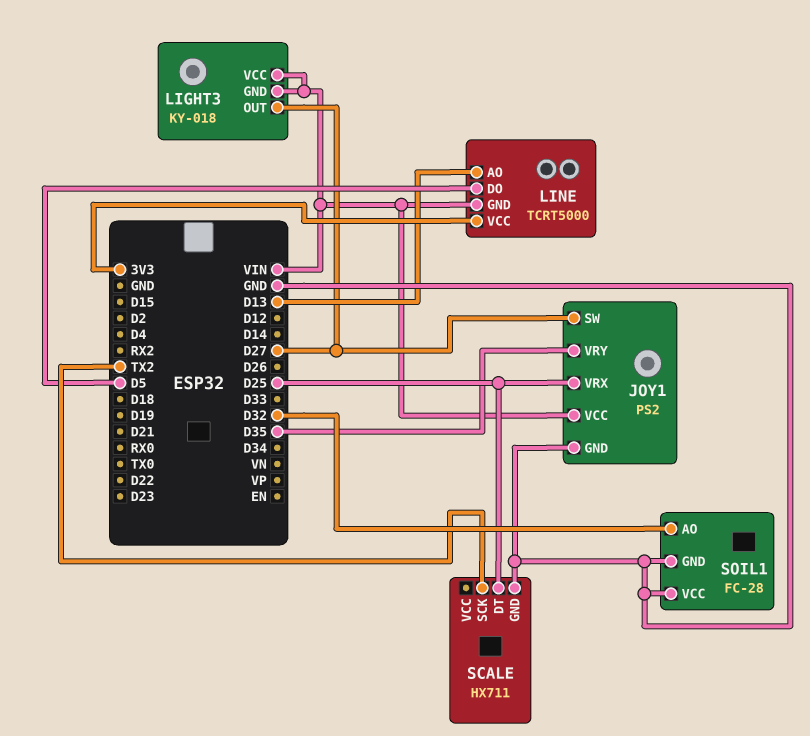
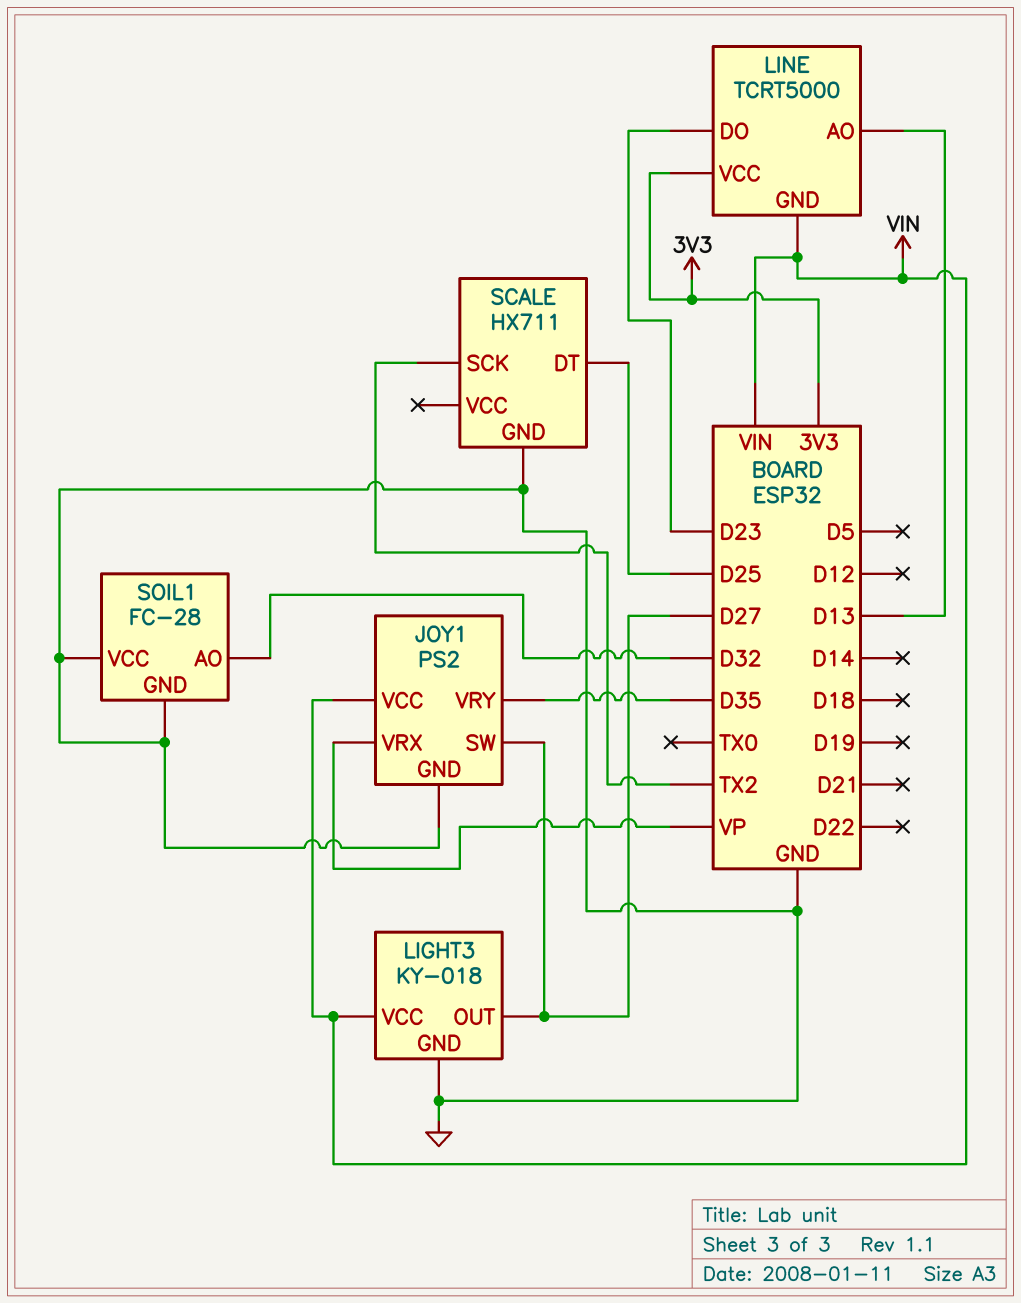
JOY1 pin VRX: D25 -> VP
LIGHT3 pin GND: VIN -> GND
LINE pin DO: D5 -> D23

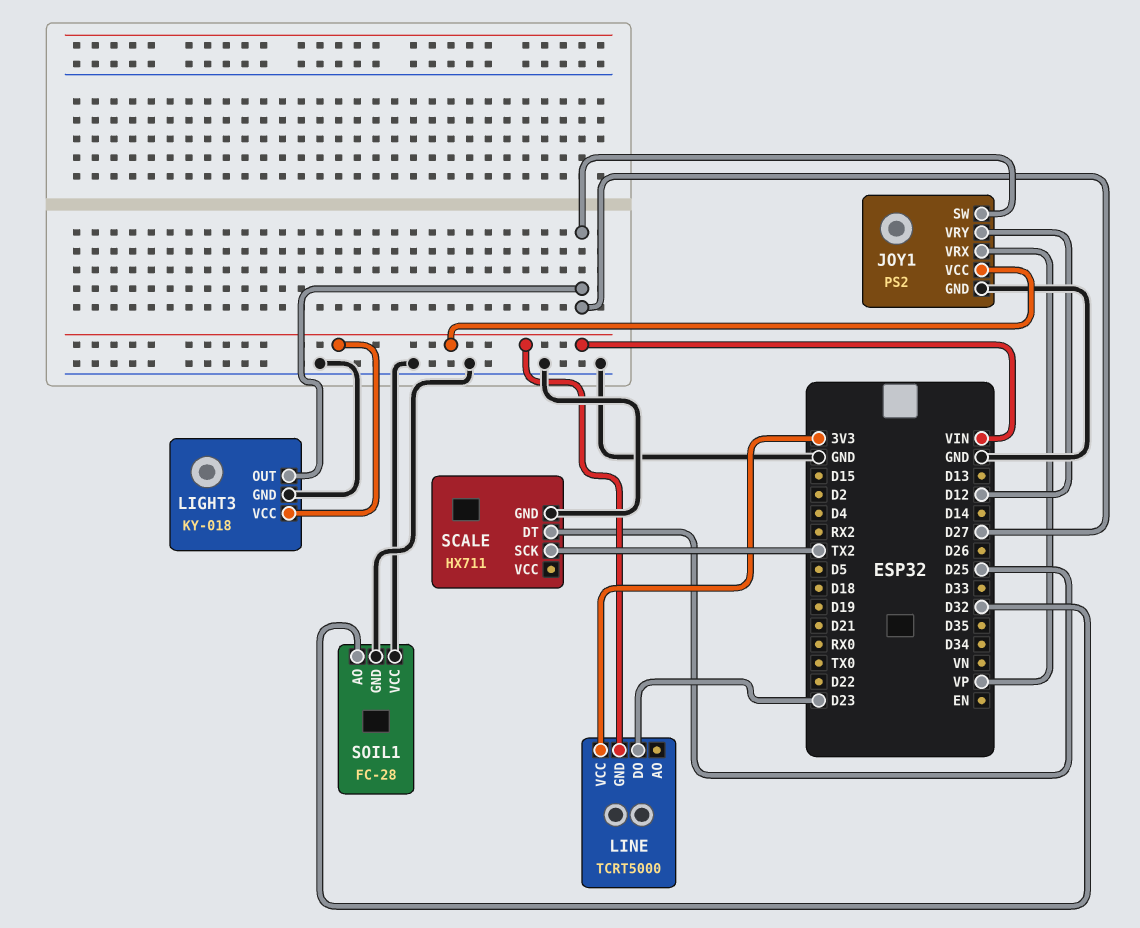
JOY1 pin VRY: D35 -> D12
LINE pin AO: D13 -> none

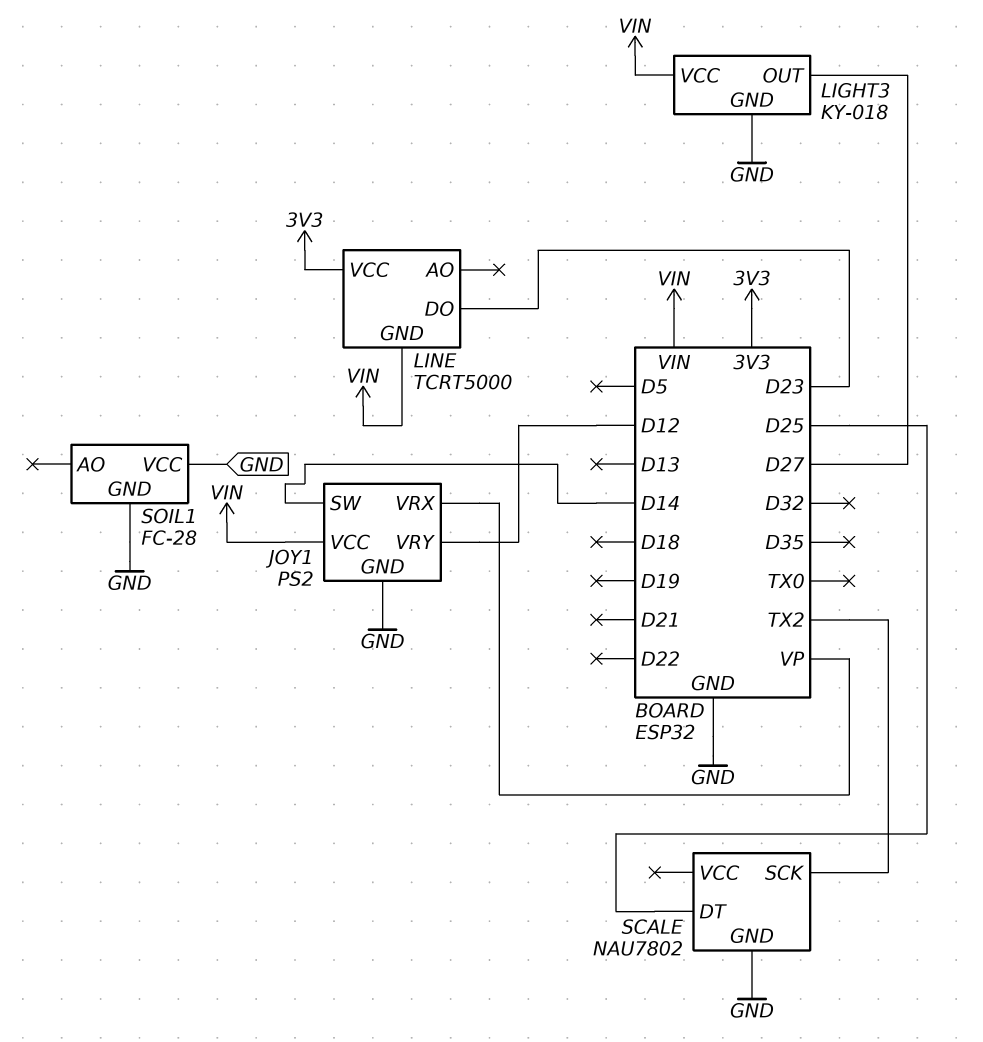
JOY1 pin SW: D27 -> D14
SCALE: HX711 -> NAU7802
SOIL1 pin AO: D32 -> none

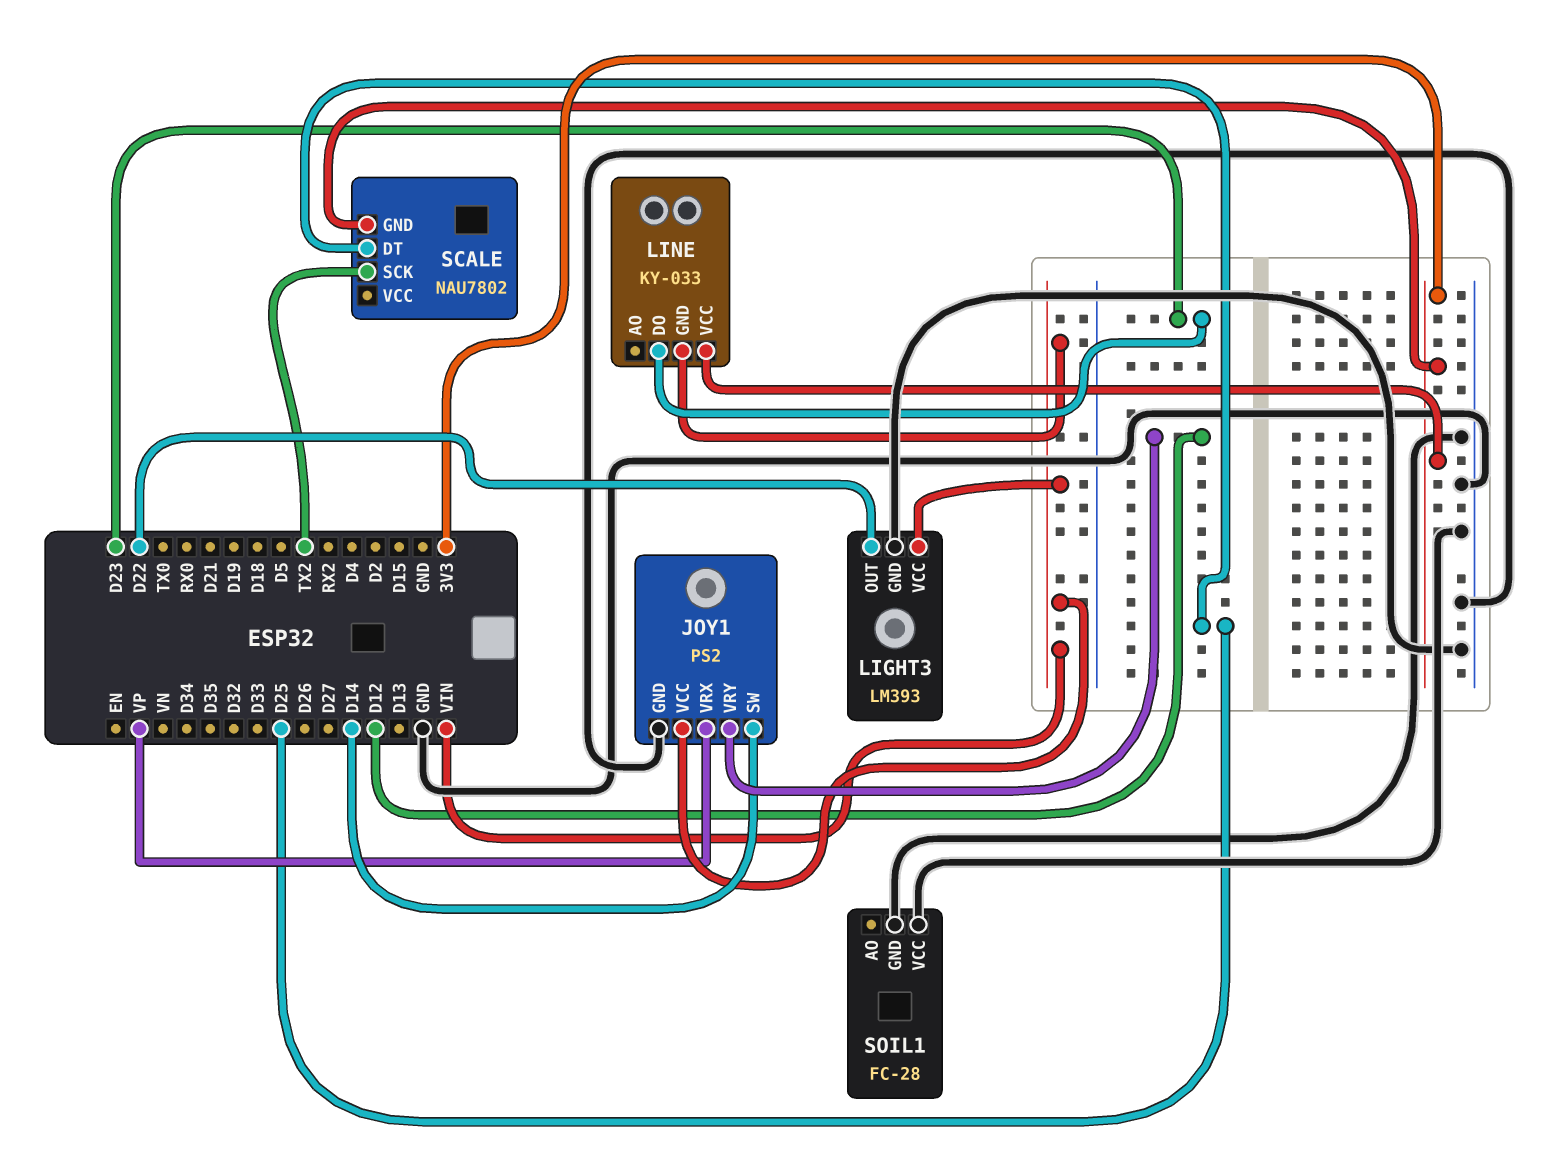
LIGHT3: KY-018 -> LM393
LIGHT3 pin OUT: D27 -> D22
LINE: TCRT5000 -> KY-033
SCALE pin GND: GND -> 3V3

